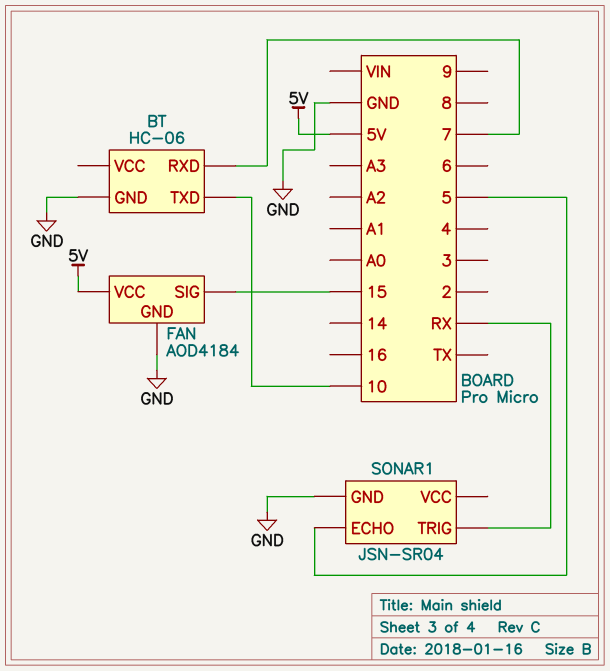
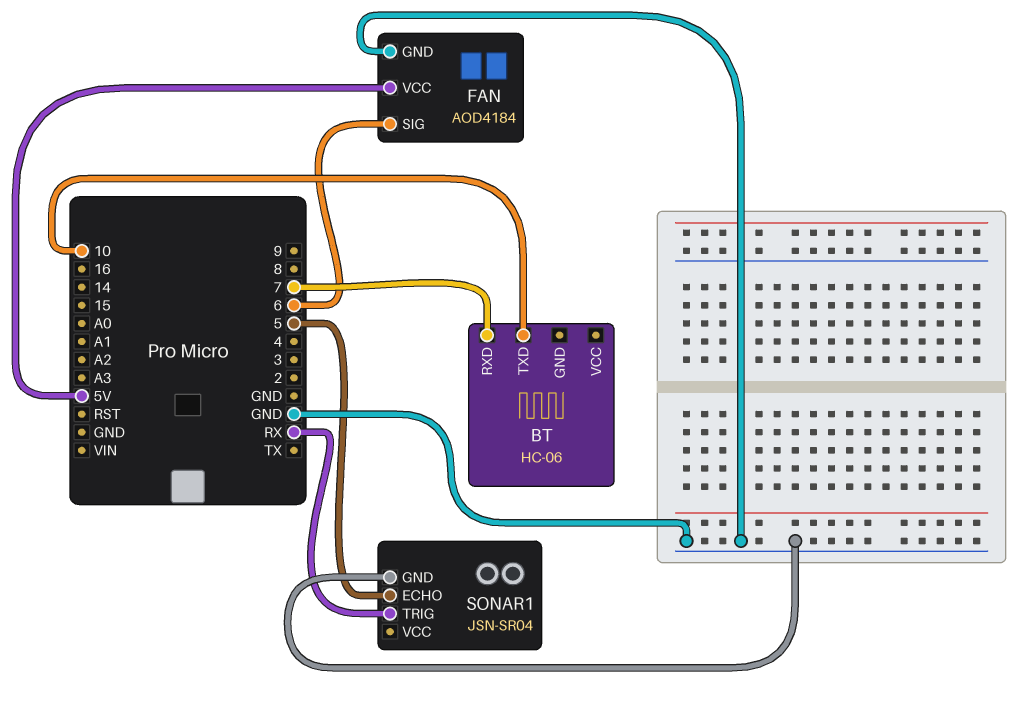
BT pin GND: GND -> none
FAN pin SIG: 15 -> 6

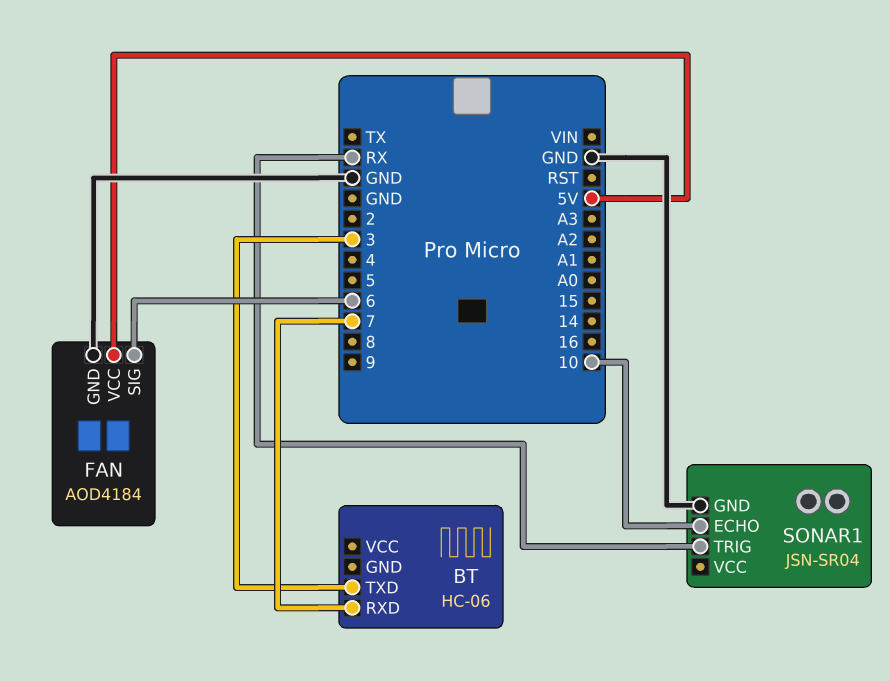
BT pin TXD: 10 -> 3
SONAR1 pin ECHO: 5 -> 10

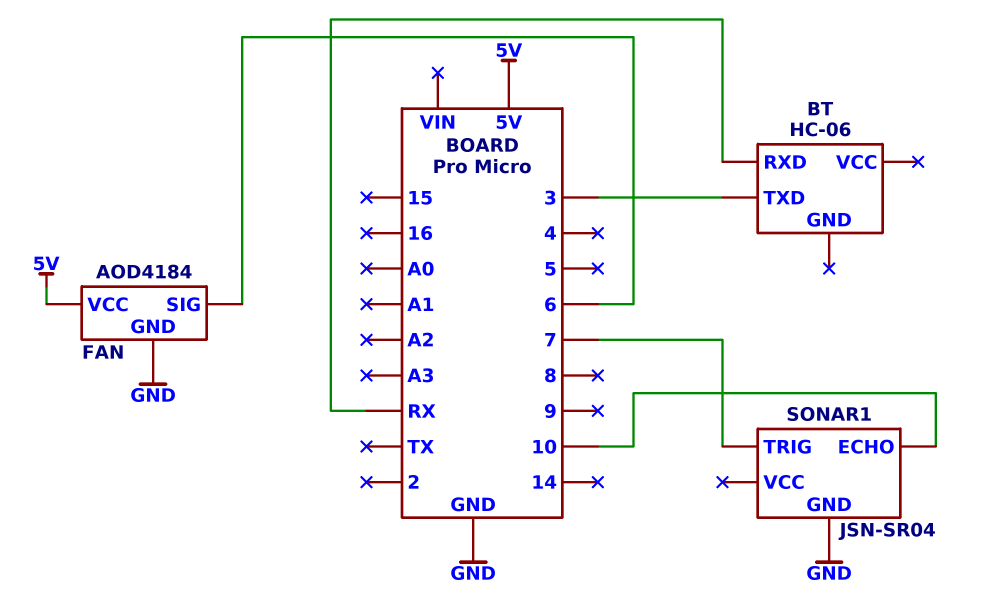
BT pin RXD: 7 -> RX
SONAR1 pin TRIG: RX -> 7

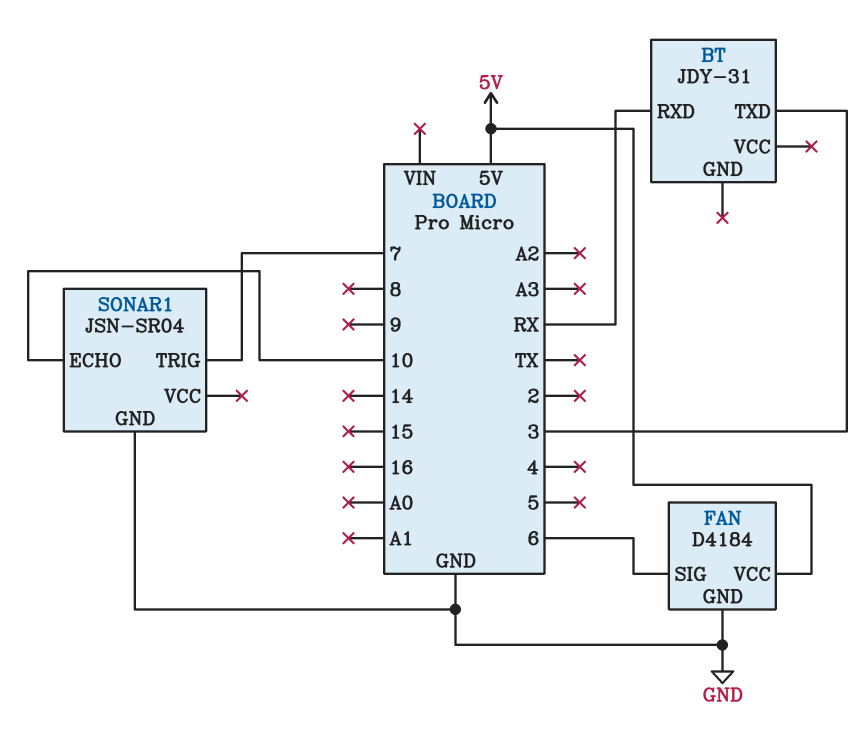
BT: HC-06 -> JDY-31
FAN: AOD4184 -> D4184

